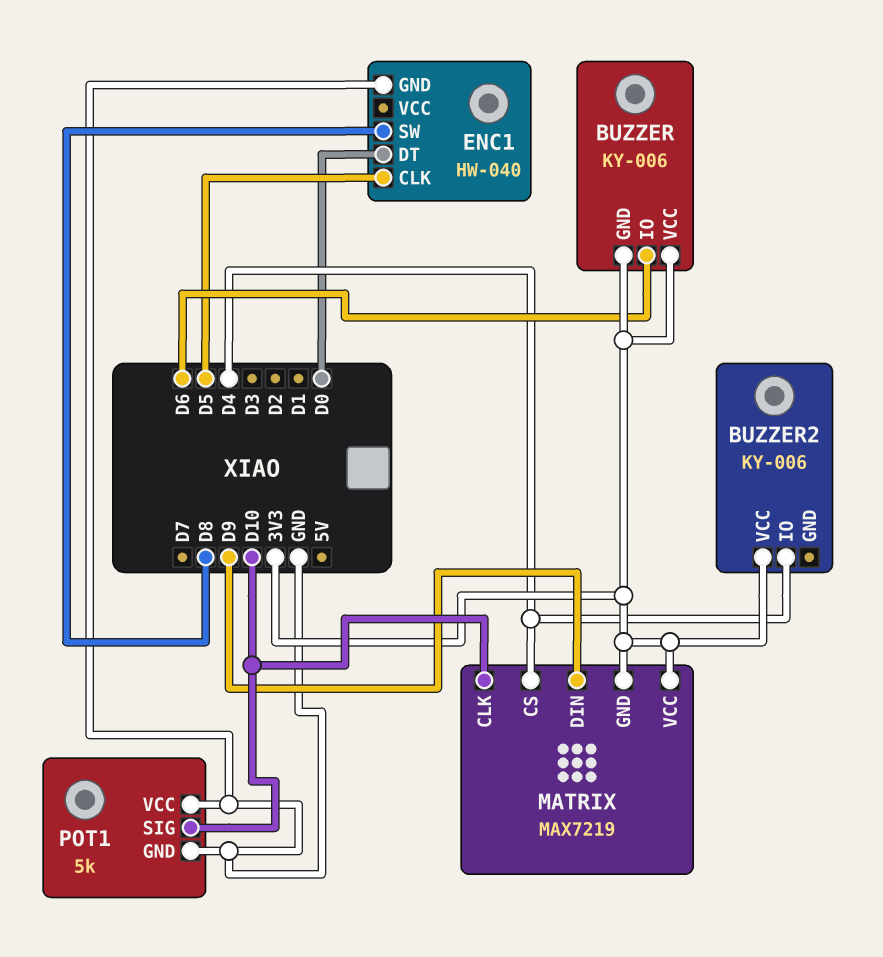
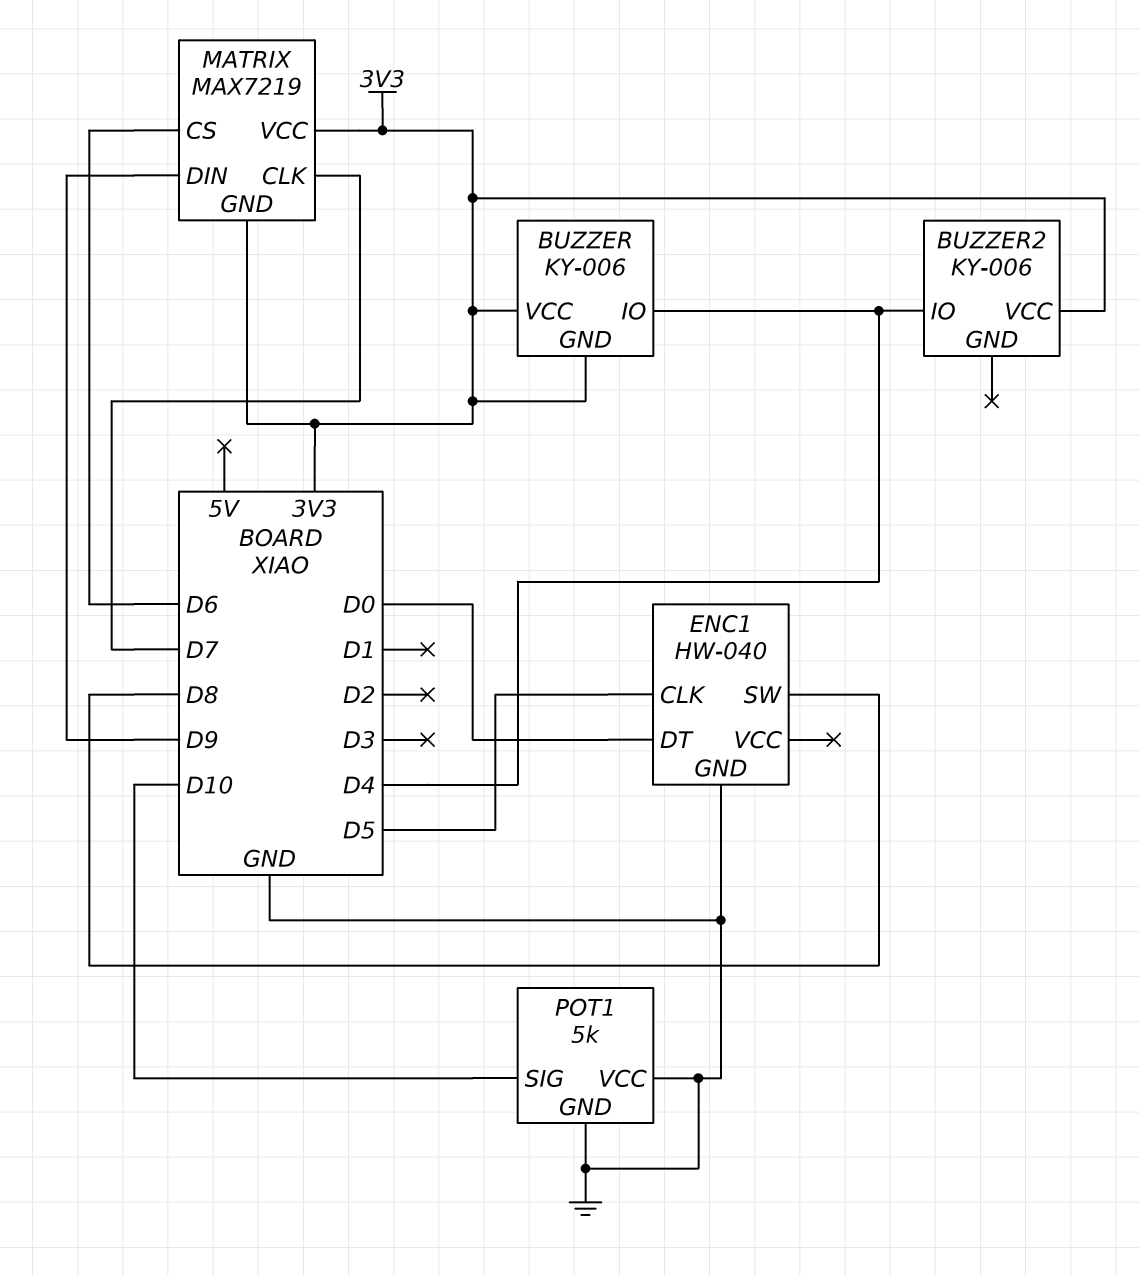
BUZZER pin IO: D6 -> D4
MATRIX pin CLK: D10 -> D7
MATRIX pin CS: D4 -> D6

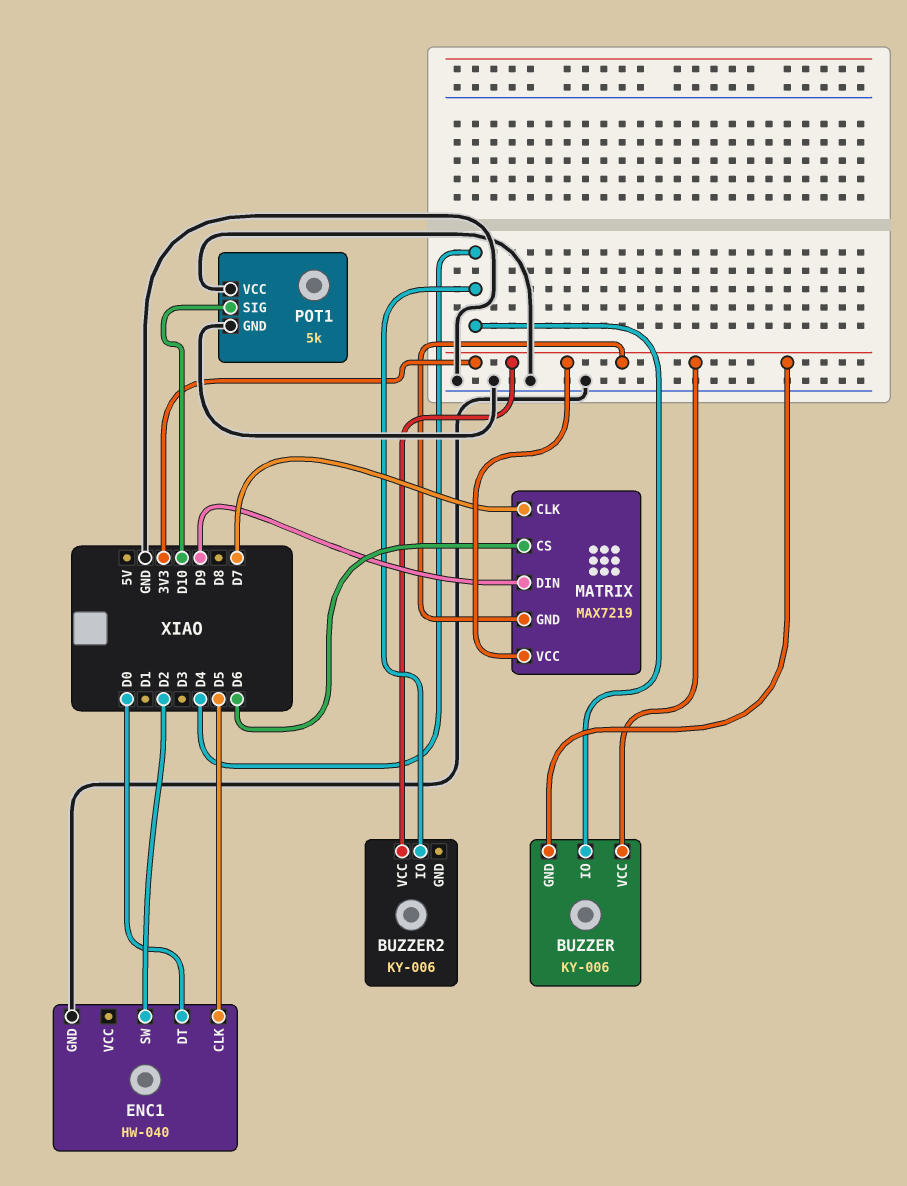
ENC1 pin SW: D8 -> D2

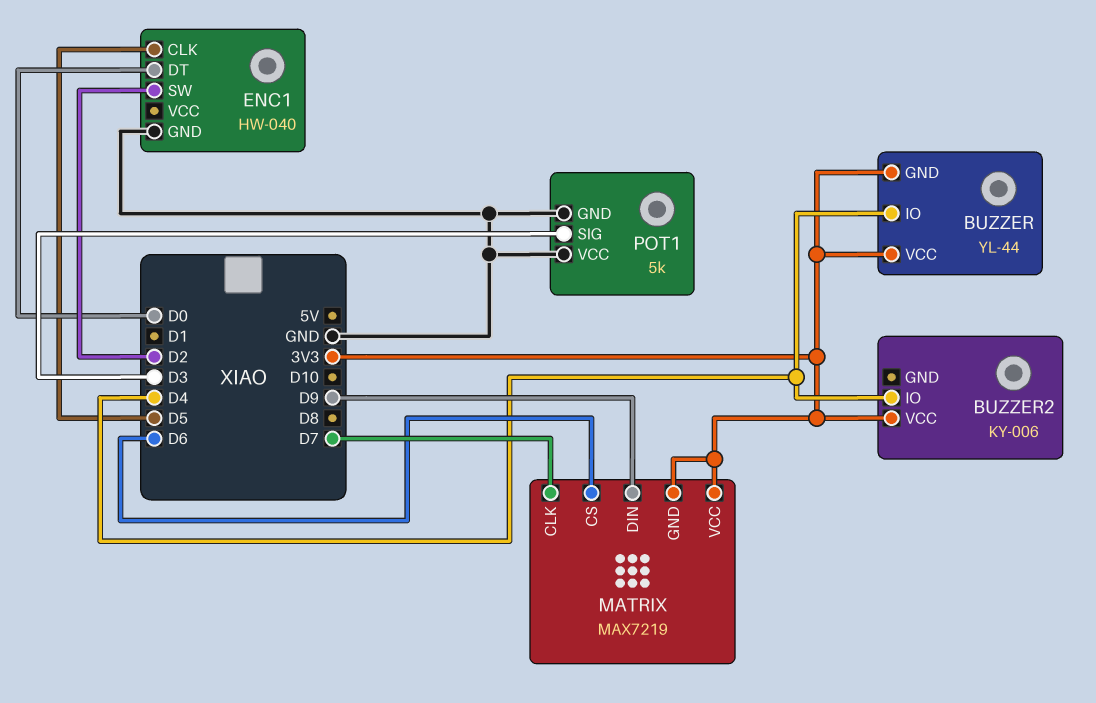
BUZZER: KY-006 -> YL-44
POT1 pin SIG: D10 -> D3

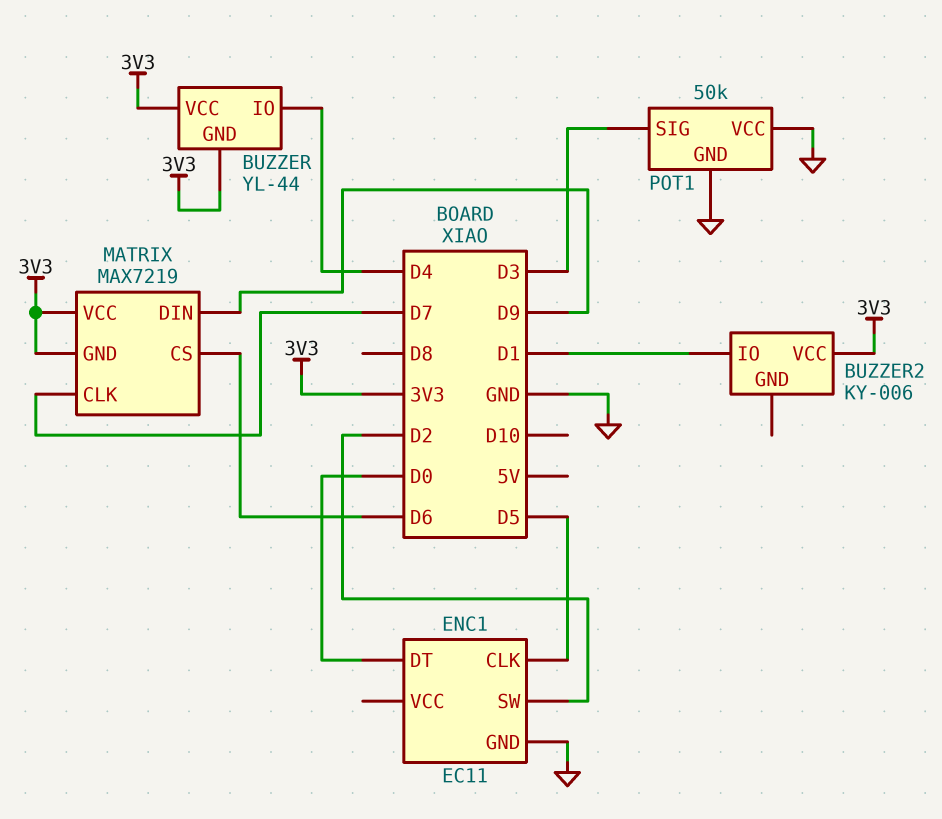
BUZZER2 pin IO: D4 -> D1
ENC1: HW-040 -> EC11
POT1: 5k -> 50k

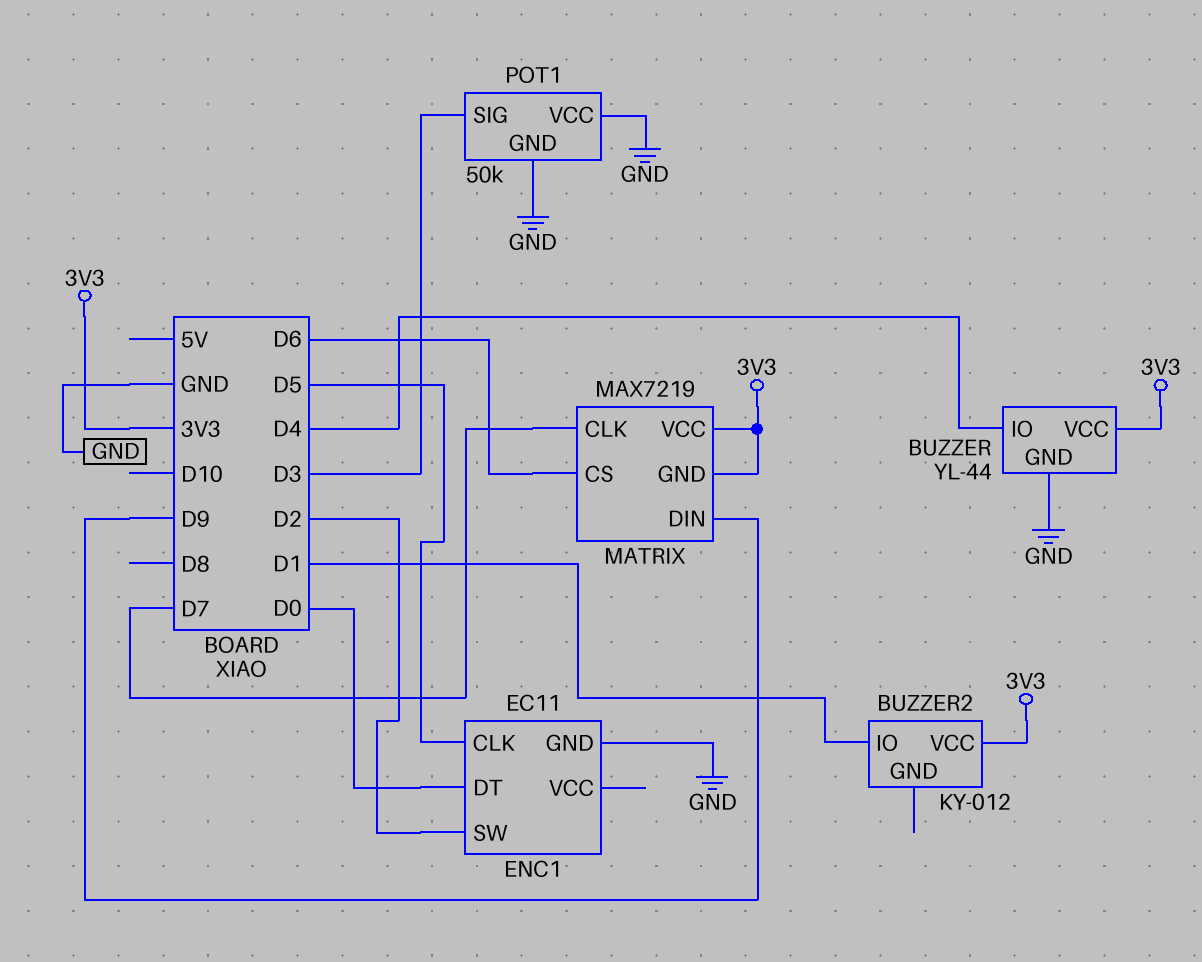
BUZZER pin GND: 3V3 -> GND
BUZZER2: KY-006 -> KY-012

